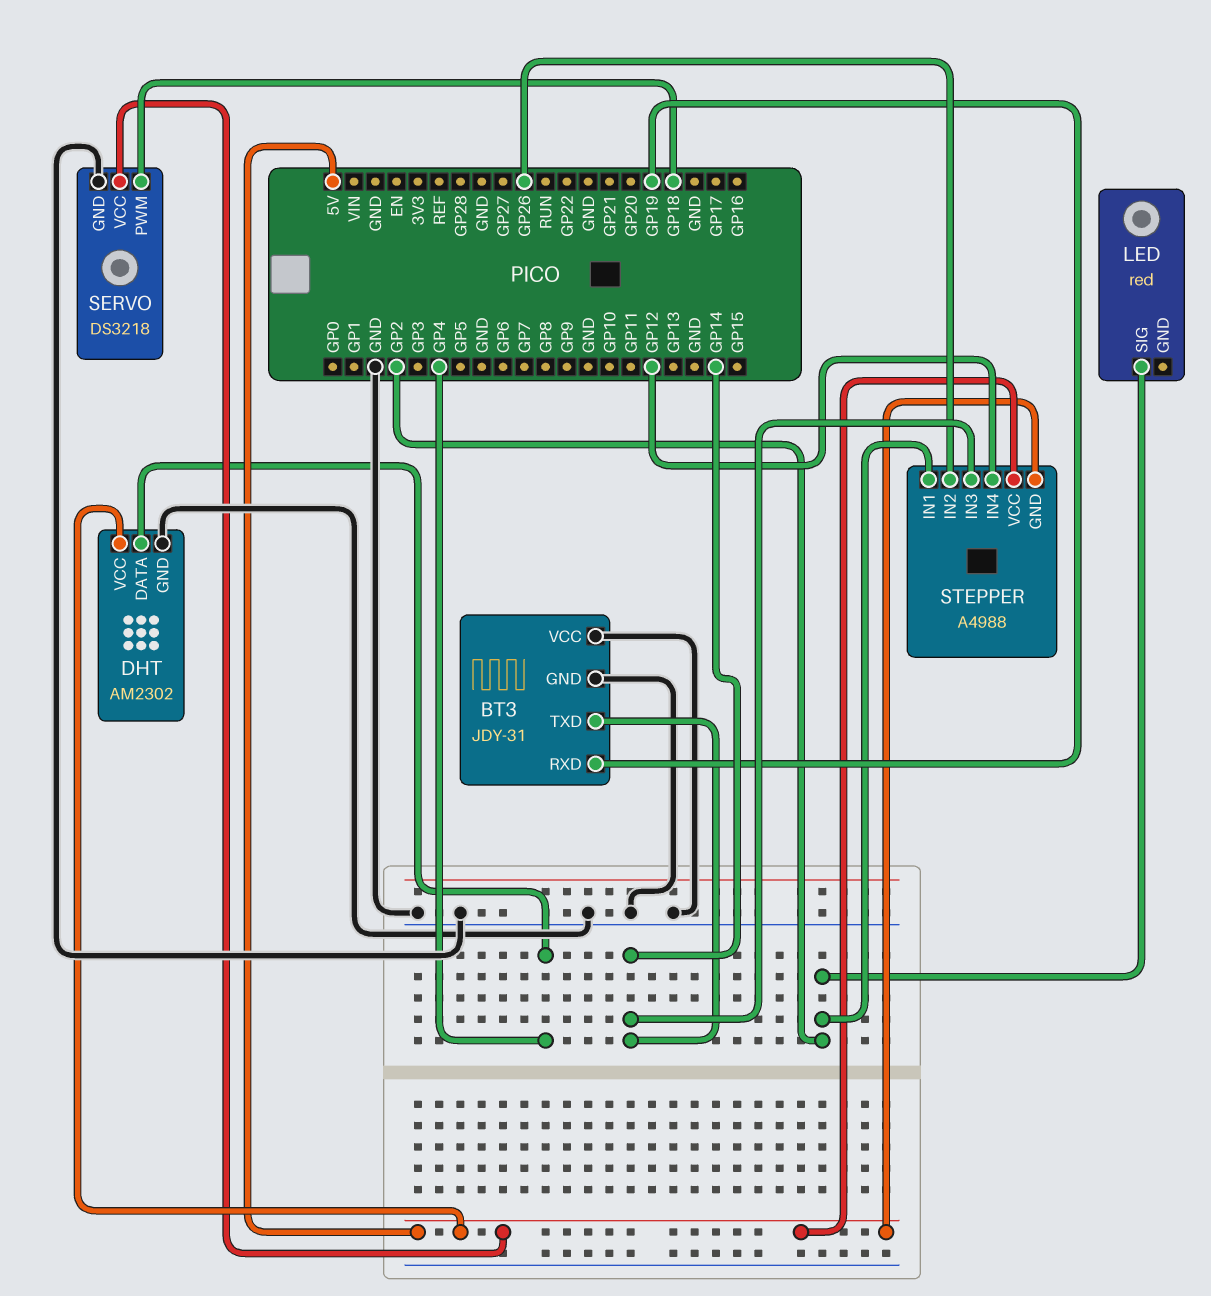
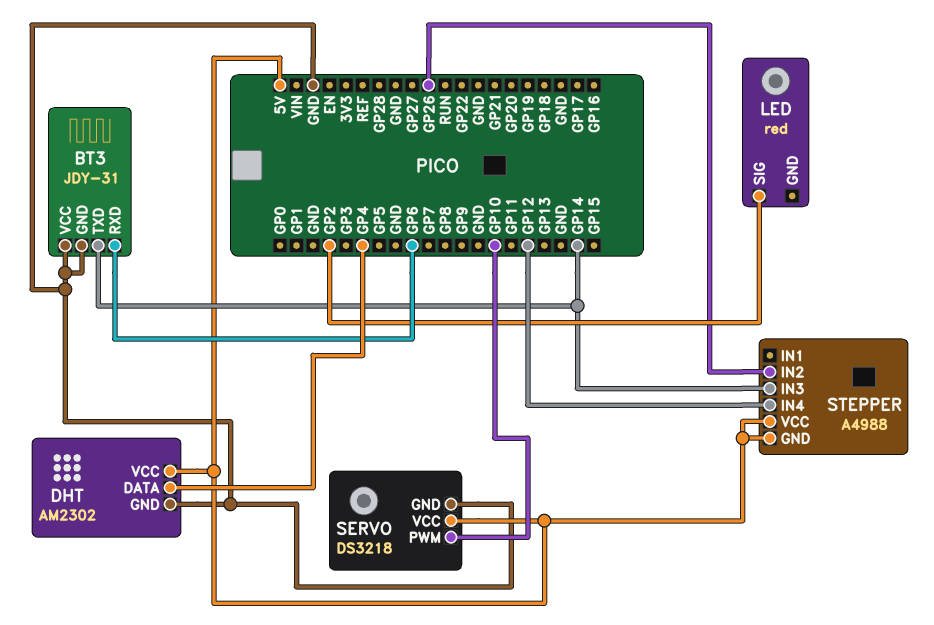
BT3 pin RXD: GP19 -> GP6
SERVO pin PWM: GP18 -> GP10
STEPPER pin IN1: GP2 -> none

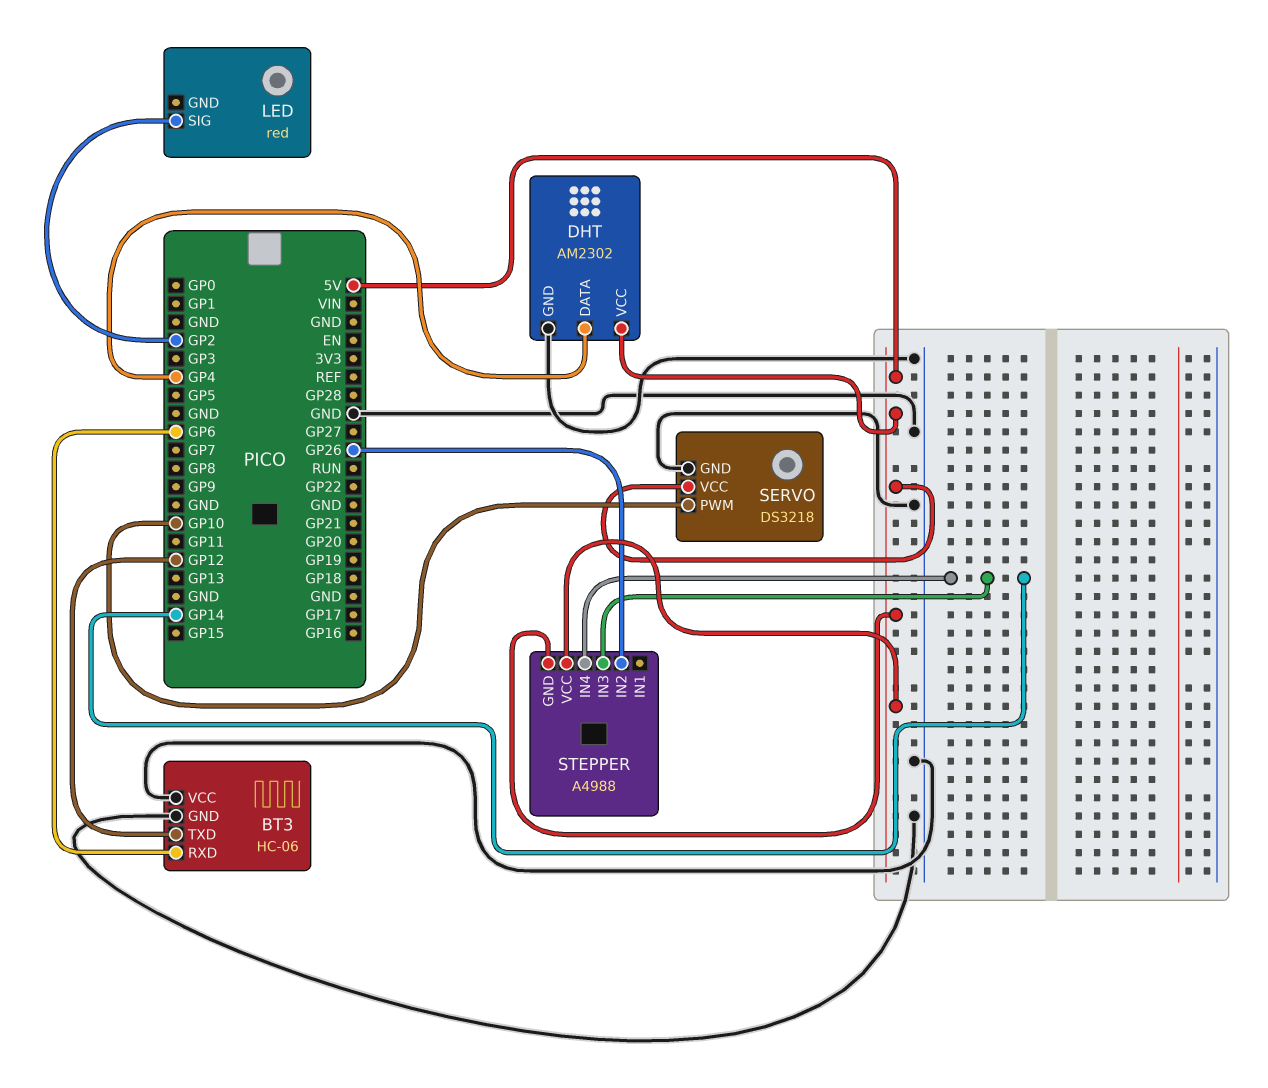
BT3: JDY-31 -> HC-06
BT3 pin TXD: GP14 -> GP12
STEPPER pin IN4: GP12 -> GP14

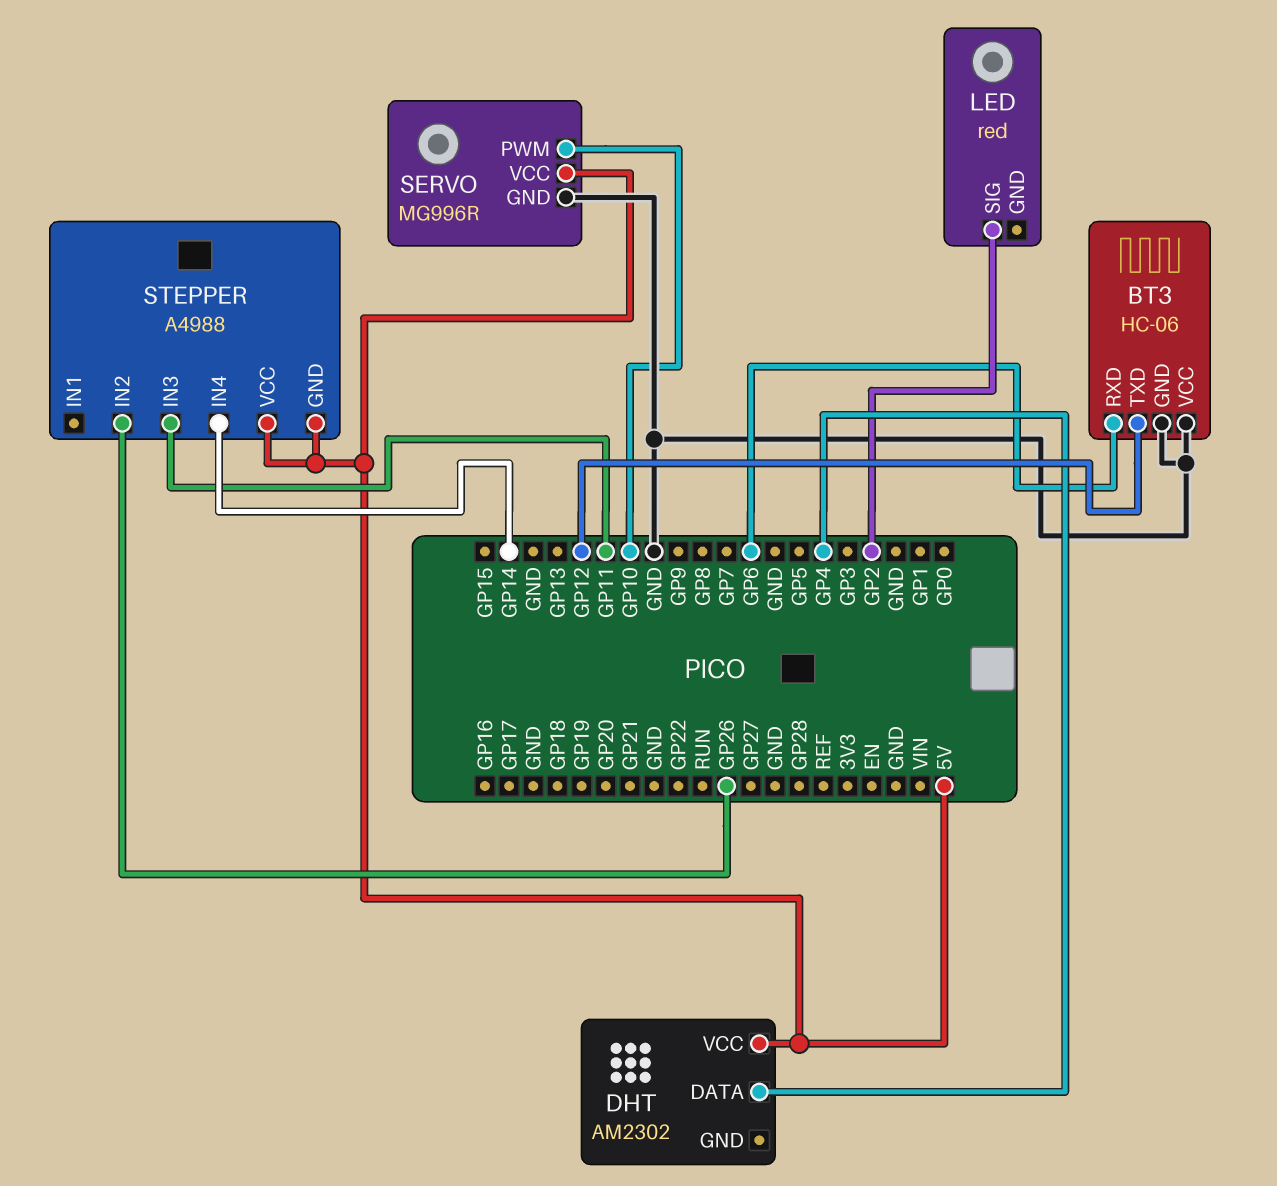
DHT pin GND: GND -> none
SERVO: DS3218 -> MG996R
STEPPER pin IN3: GP14 -> GP11

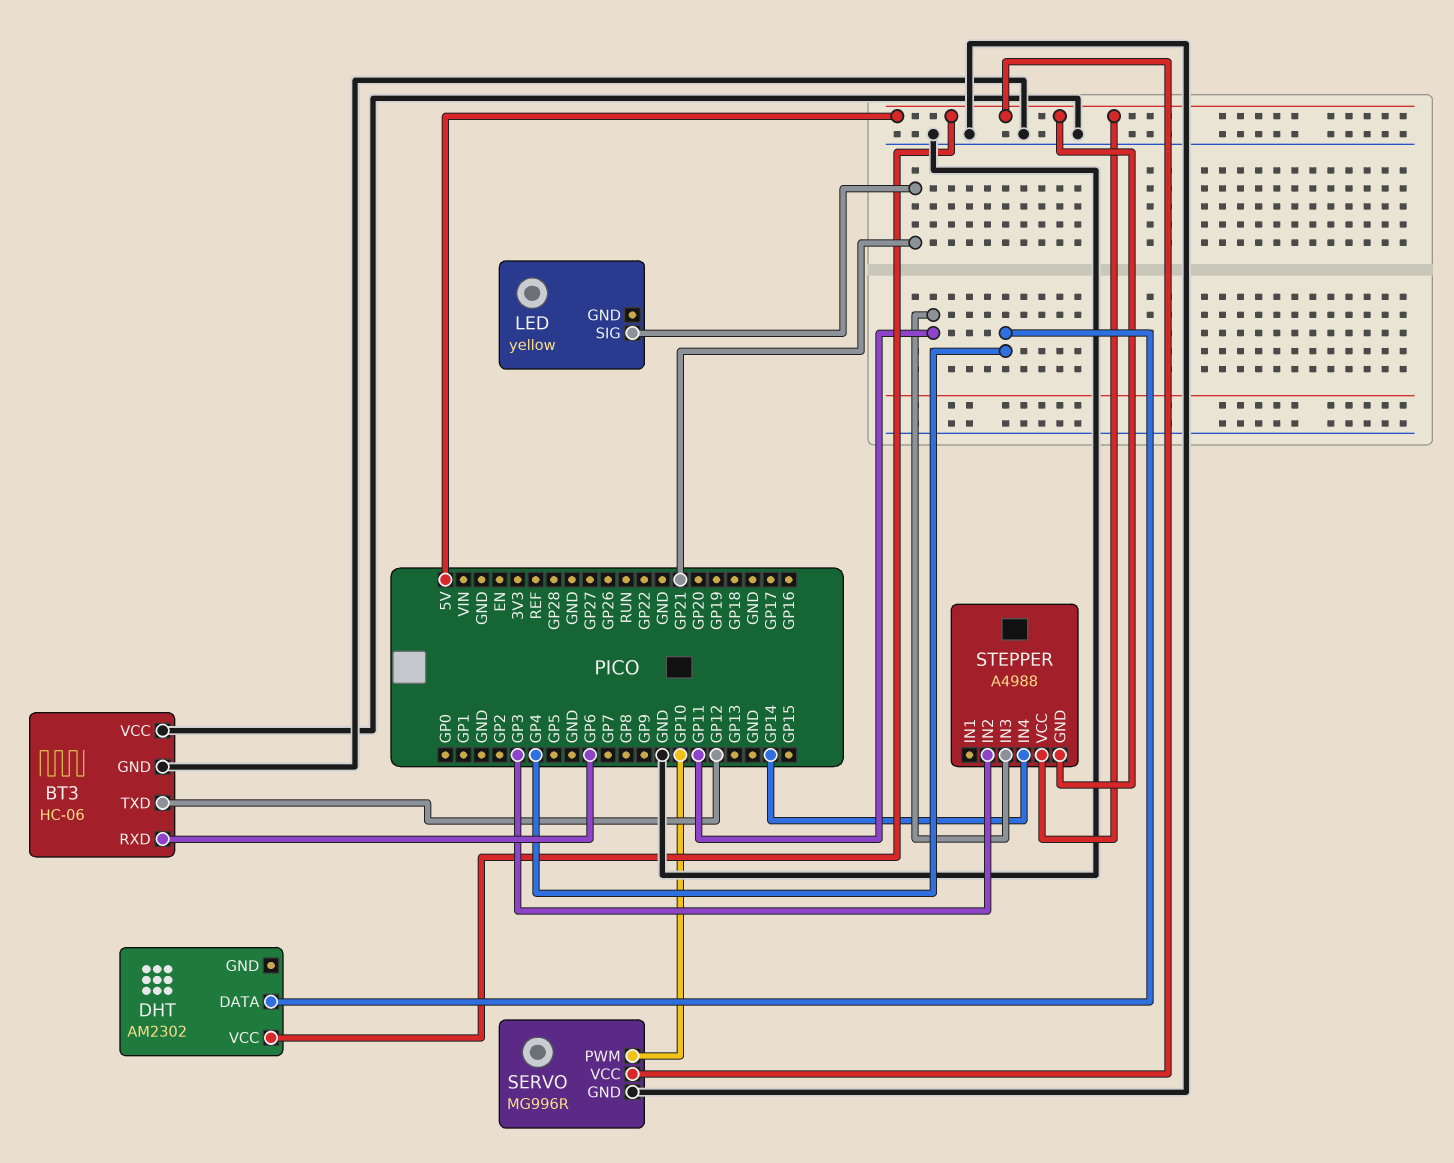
LED: red -> yellow
LED pin SIG: GP2 -> GP21
STEPPER pin IN2: GP26 -> GP3

